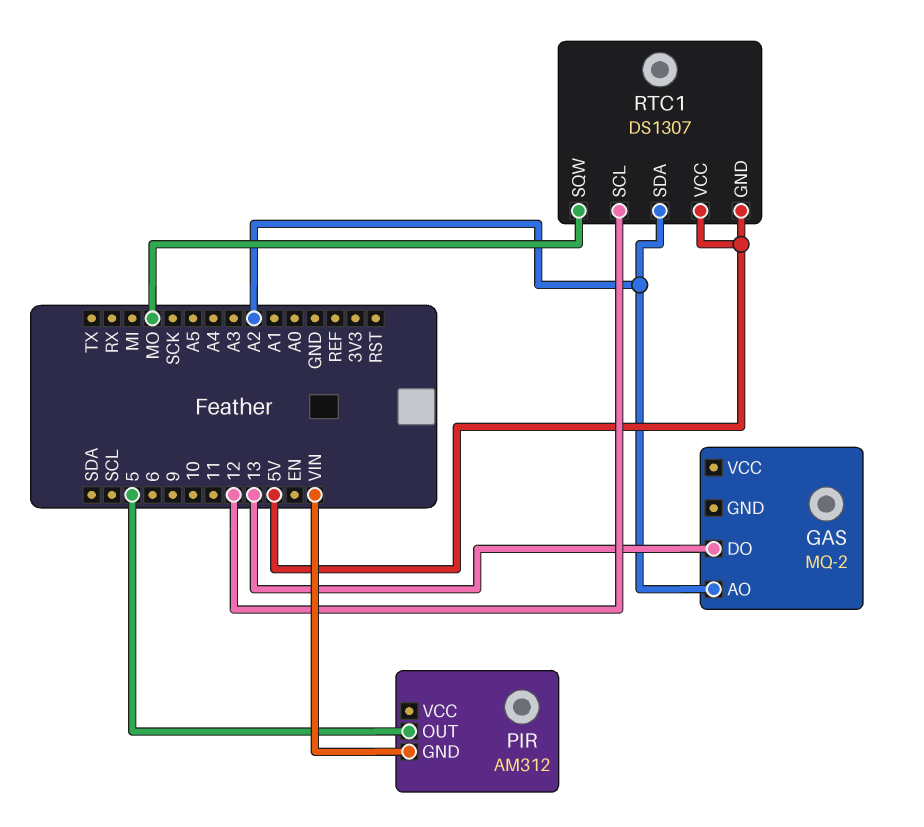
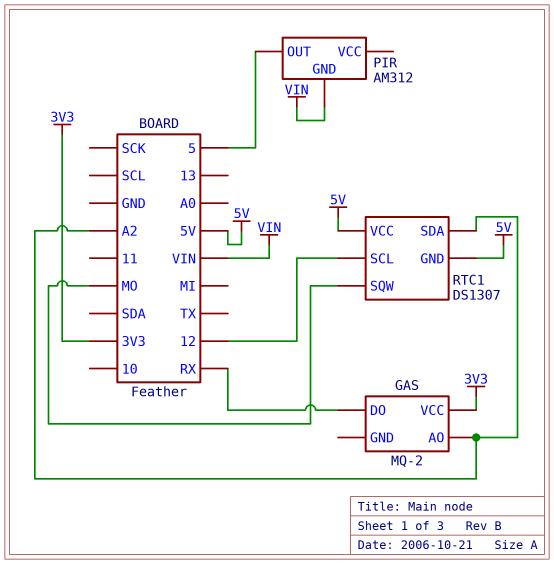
GAS pin DO: 13 -> RX
GAS pin VCC: none -> 3V3

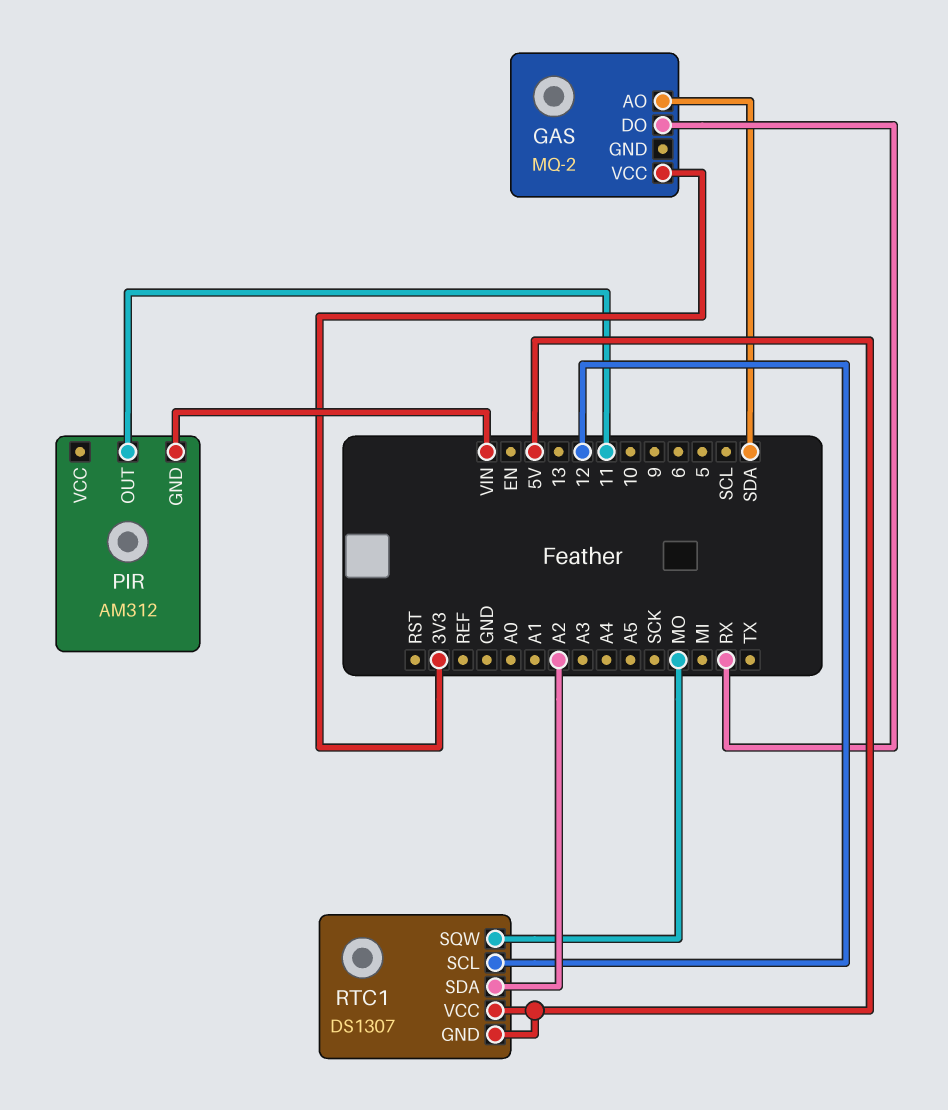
GAS pin AO: A2 -> SDA
PIR pin OUT: 5 -> 11

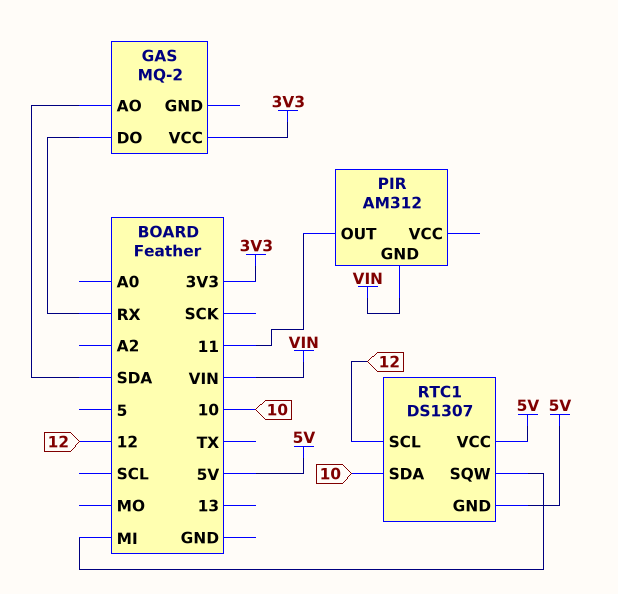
RTC1 pin SDA: A2 -> 10
RTC1 pin SQW: MO -> MI

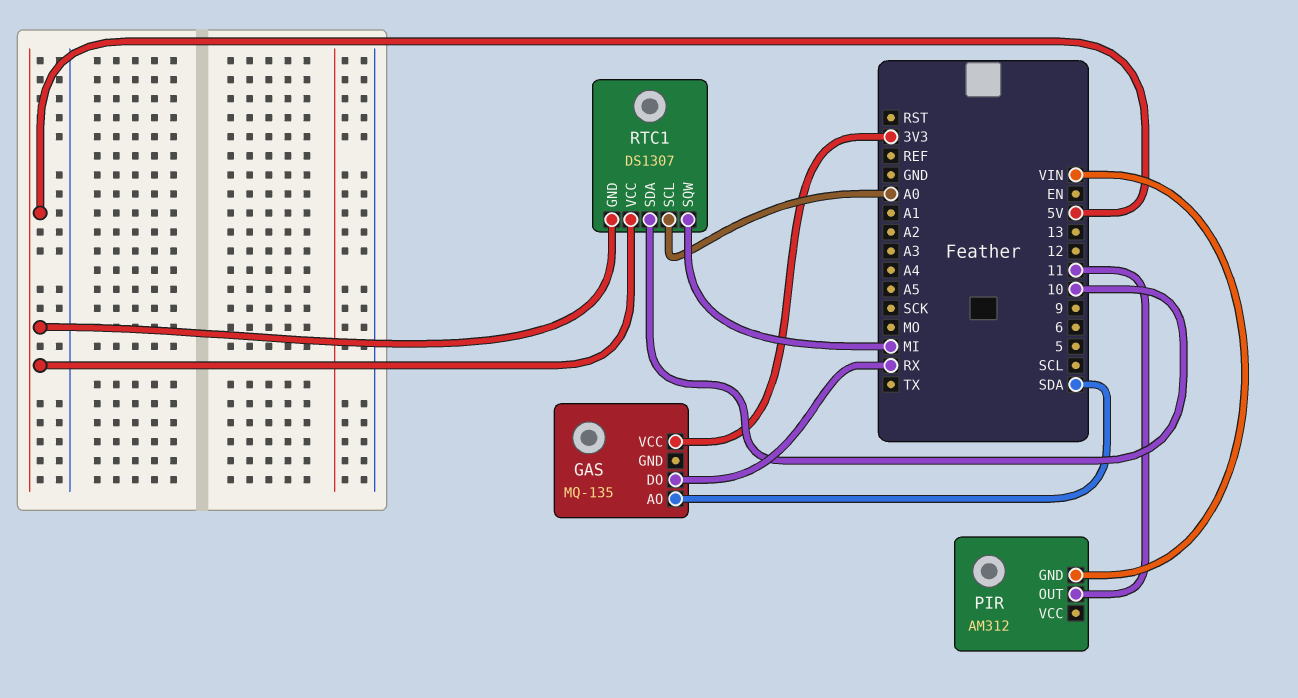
GAS: MQ-2 -> MQ-135
RTC1 pin SCL: 12 -> A0

